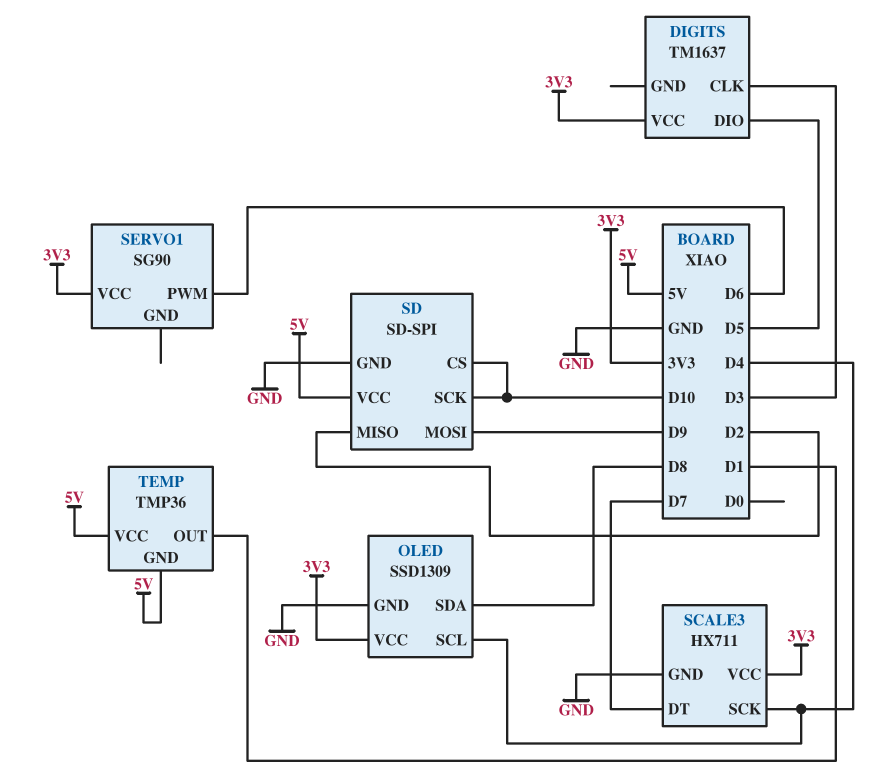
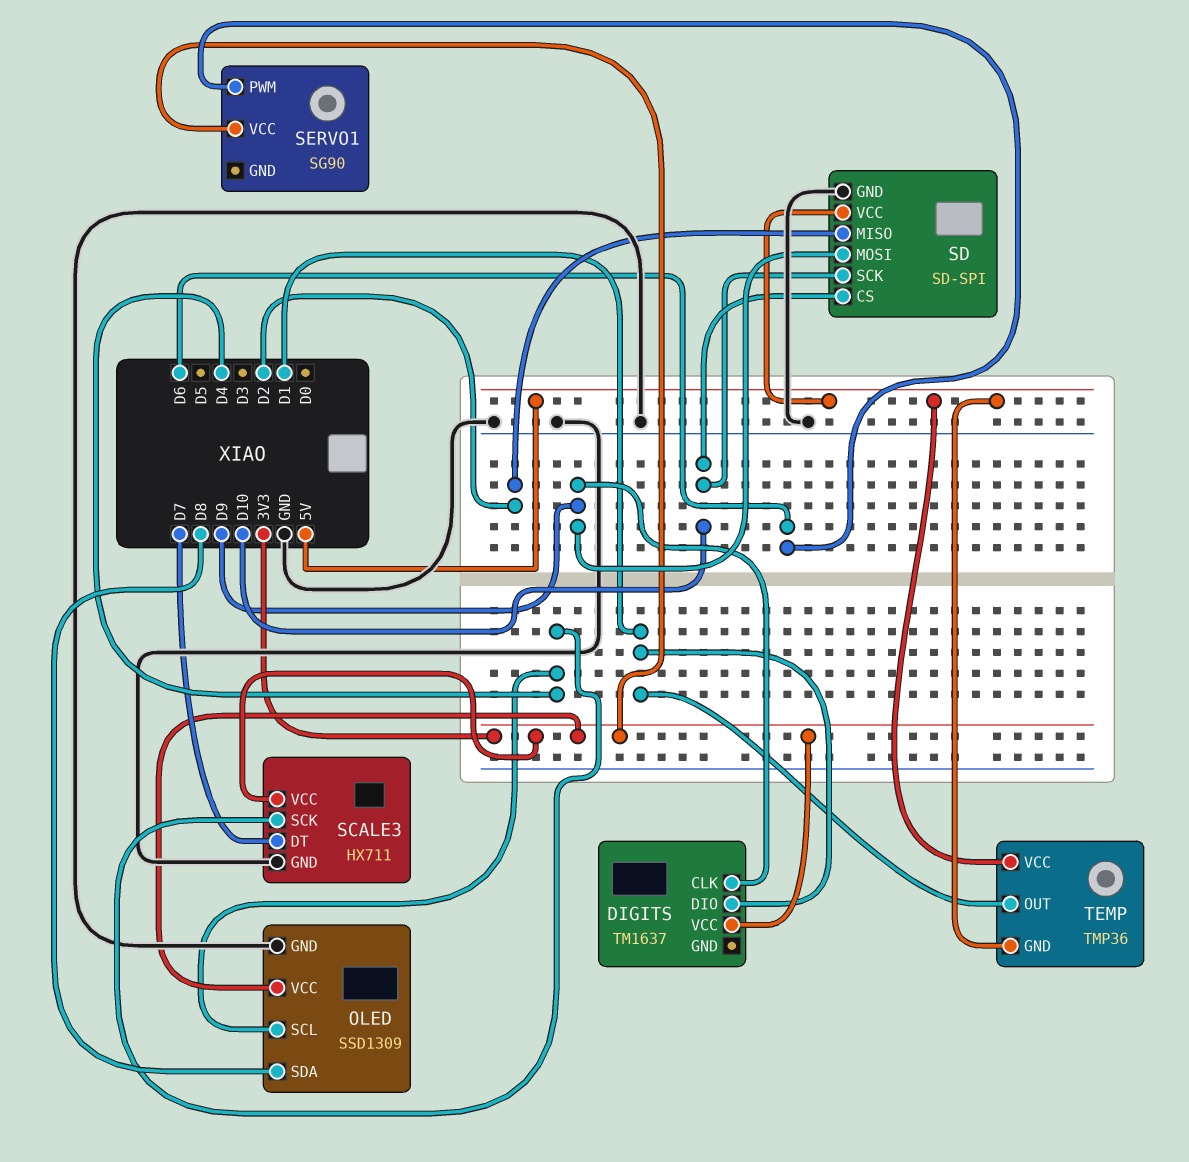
DIGITS pin CLK: D3 -> D9
DIGITS pin DIO: D5 -> D1

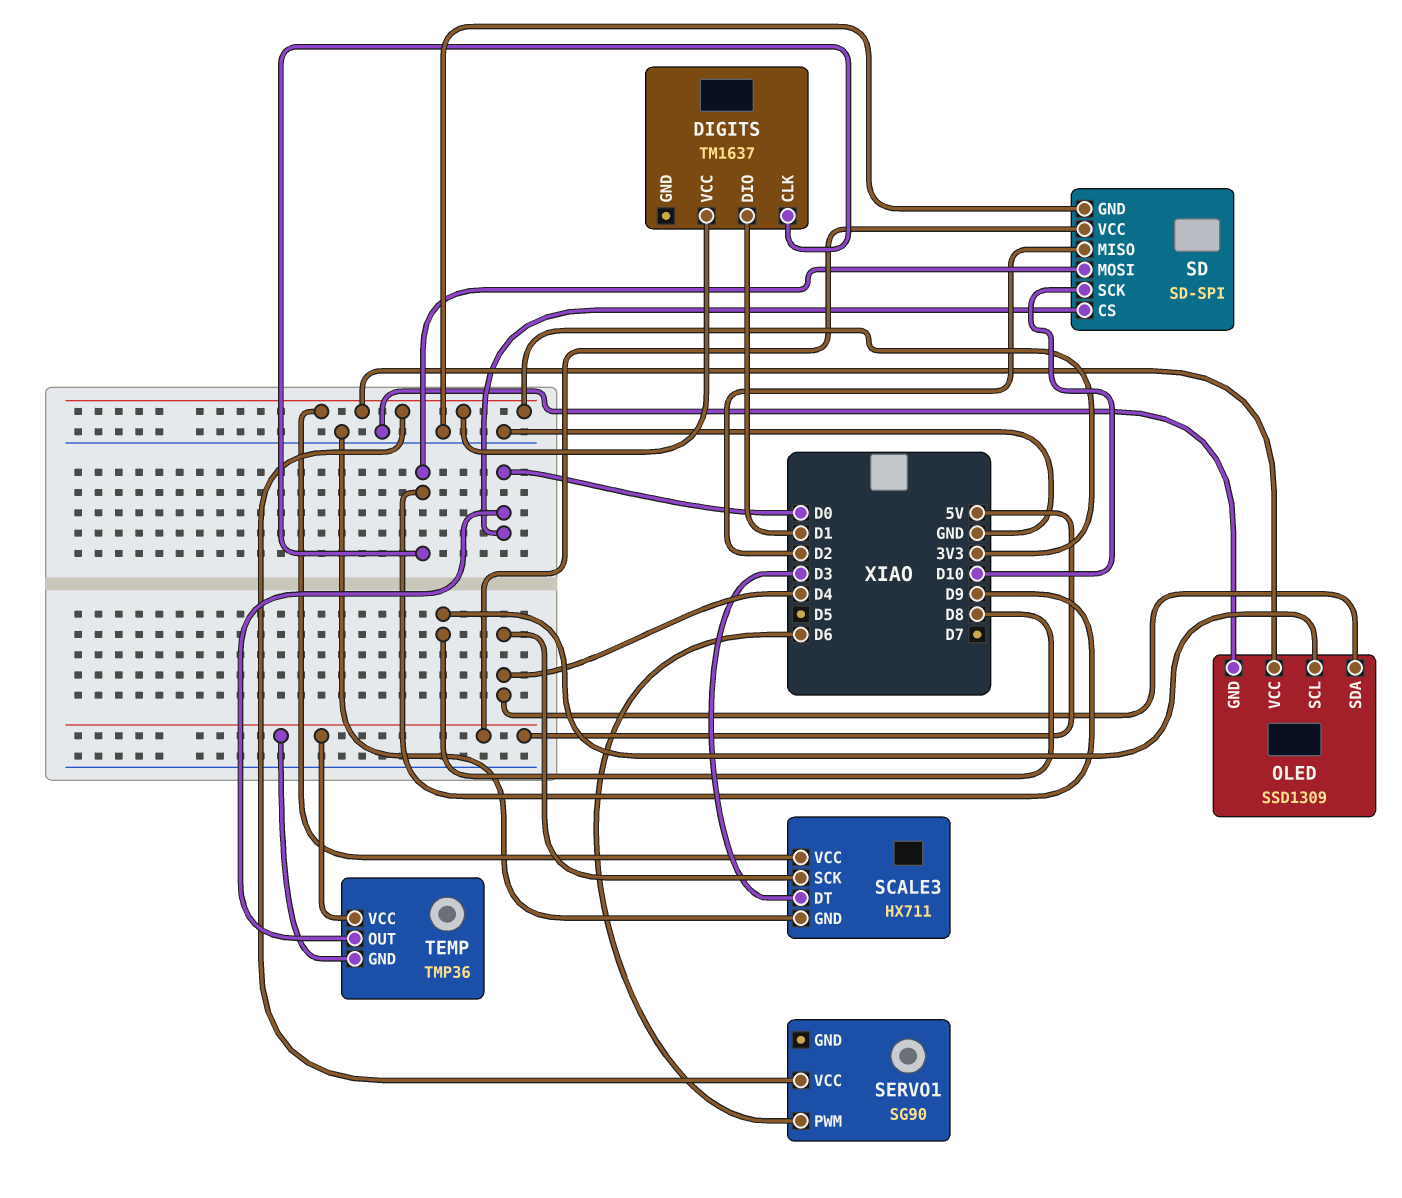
OLED pin SCL: D4 -> D8
OLED pin SDA: D8 -> D4
SCALE3 pin DT: D7 -> D3
SD pin CS: D10 -> D0
TEMP pin OUT: D1 -> D0

